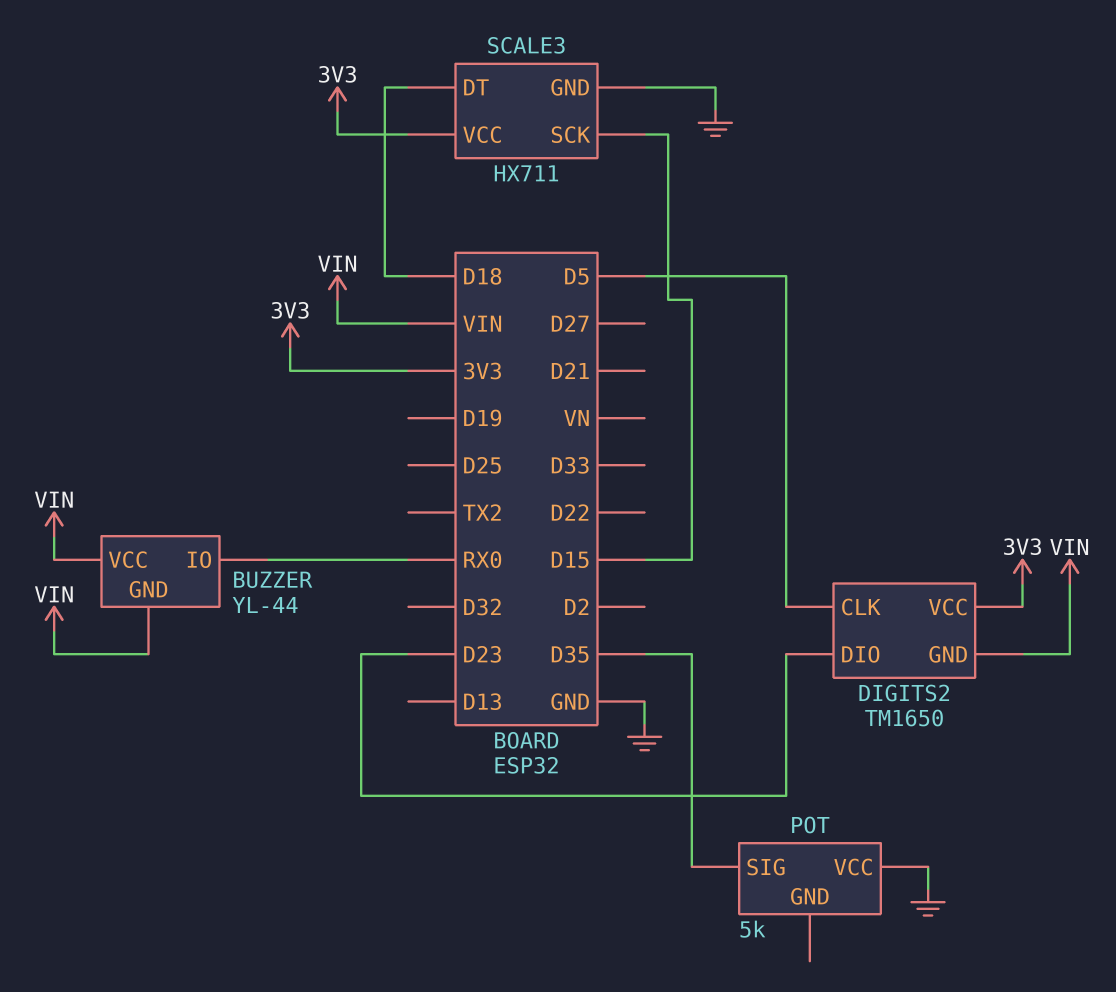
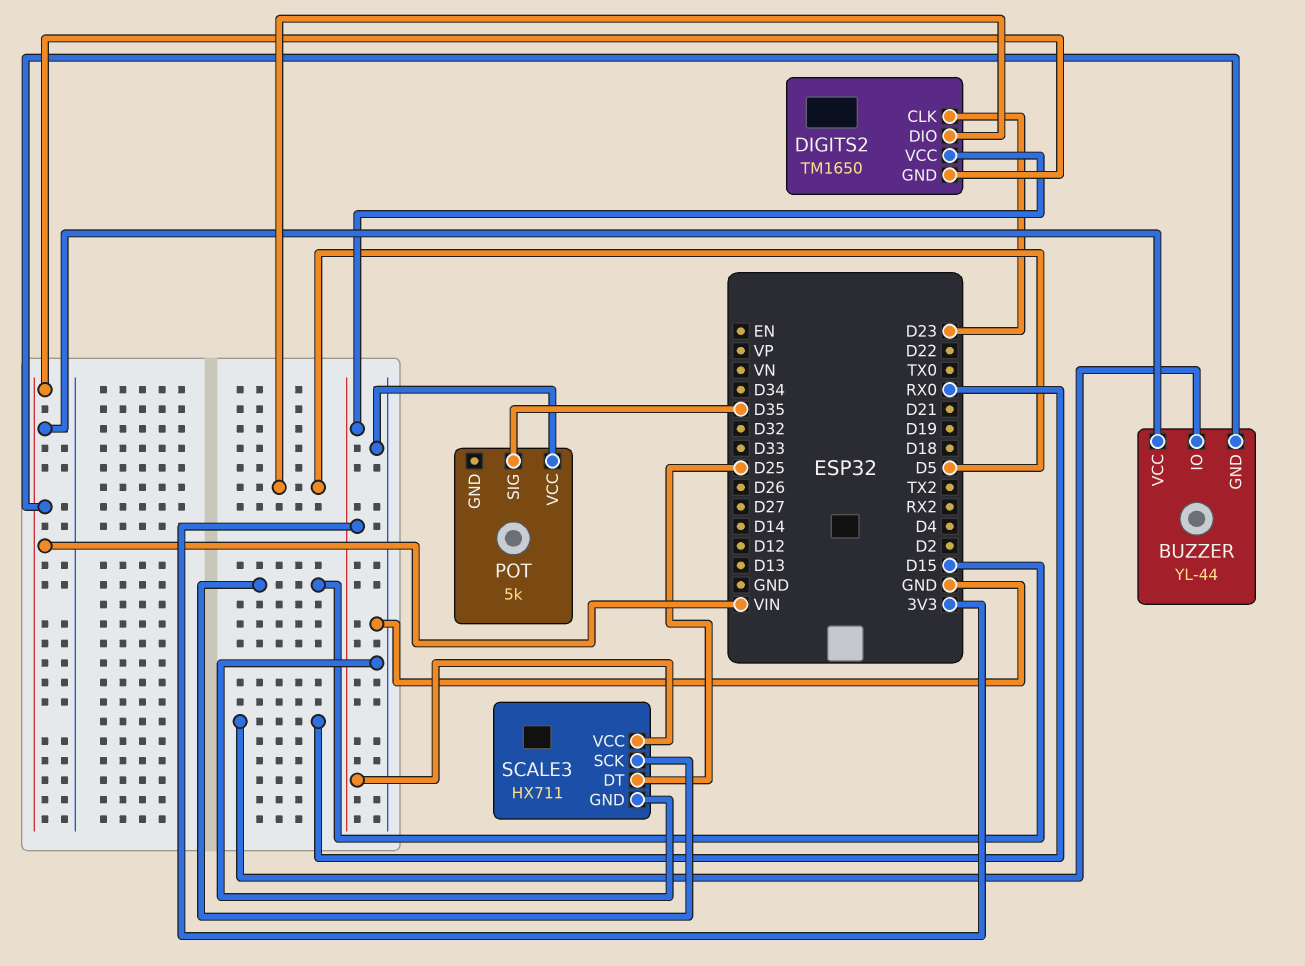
DIGITS2 pin CLK: D5 -> D23
DIGITS2 pin DIO: D23 -> D5
SCALE3 pin DT: D18 -> D25

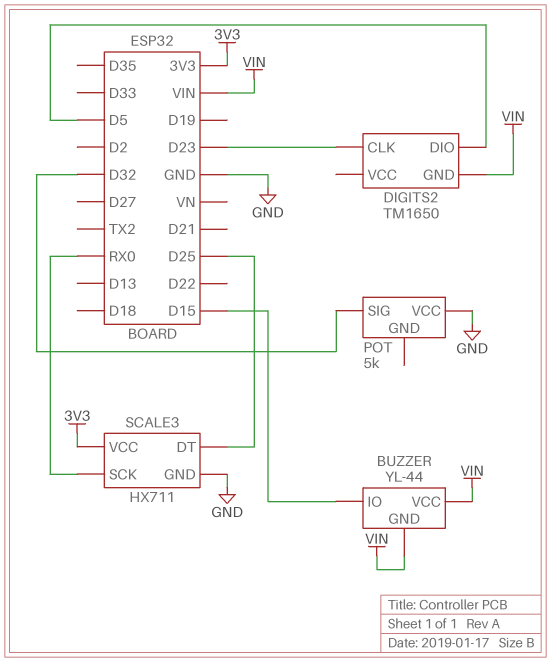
BUZZER pin IO: RX0 -> D15
DIGITS2 pin VCC: 3V3 -> none
POT pin SIG: D35 -> D32
SCALE3 pin SCK: D15 -> RX0

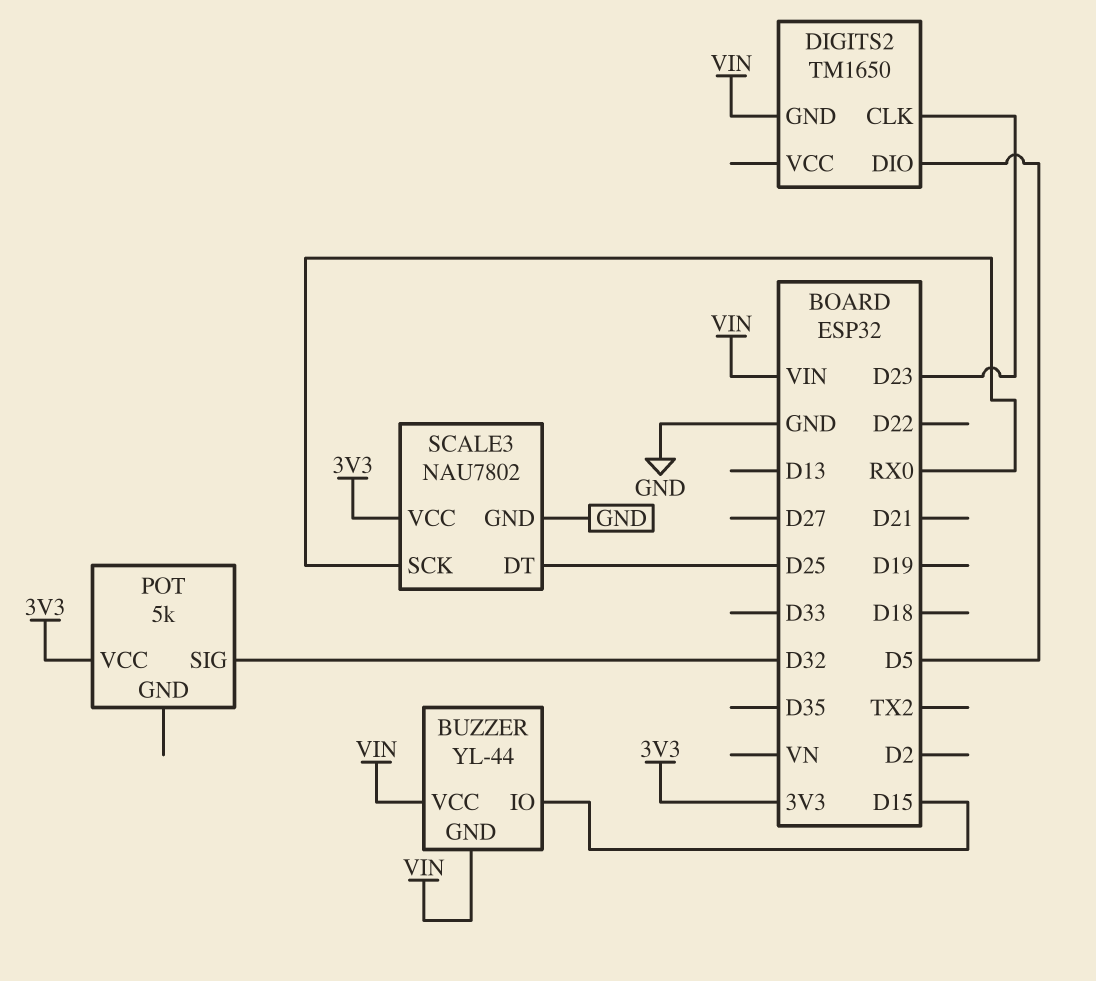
POT pin VCC: GND -> 3V3
SCALE3: HX711 -> NAU7802

